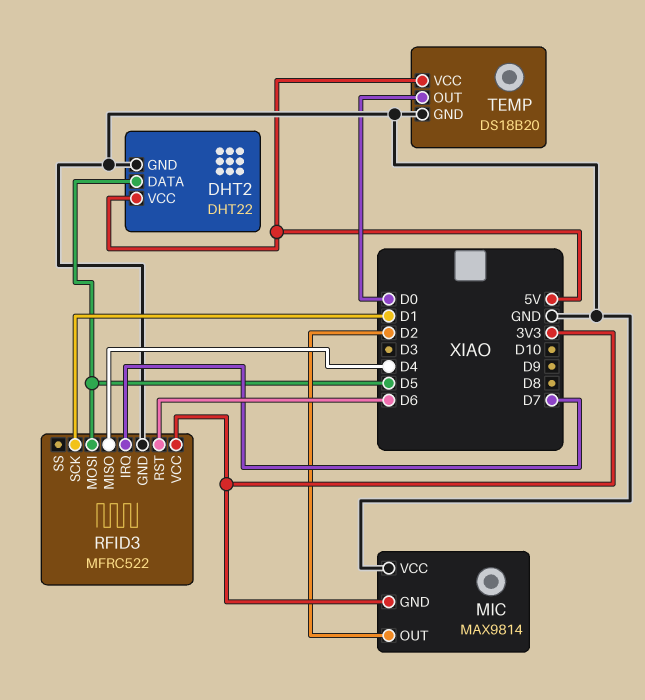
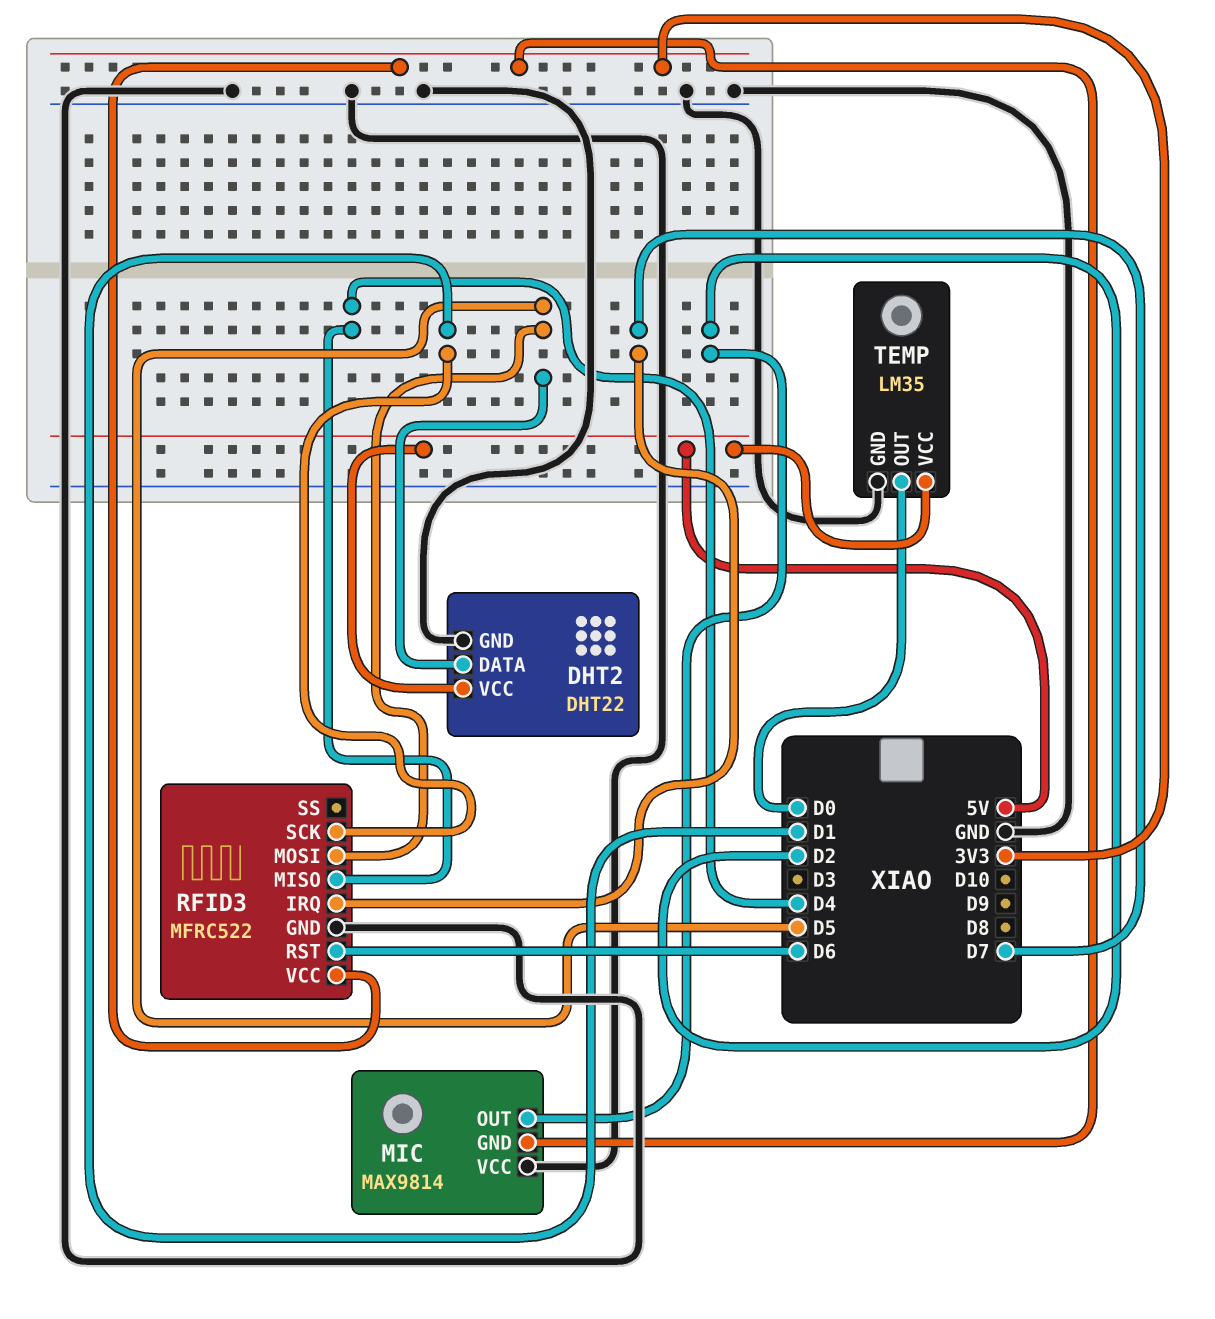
TEMP: DS18B20 -> LM35

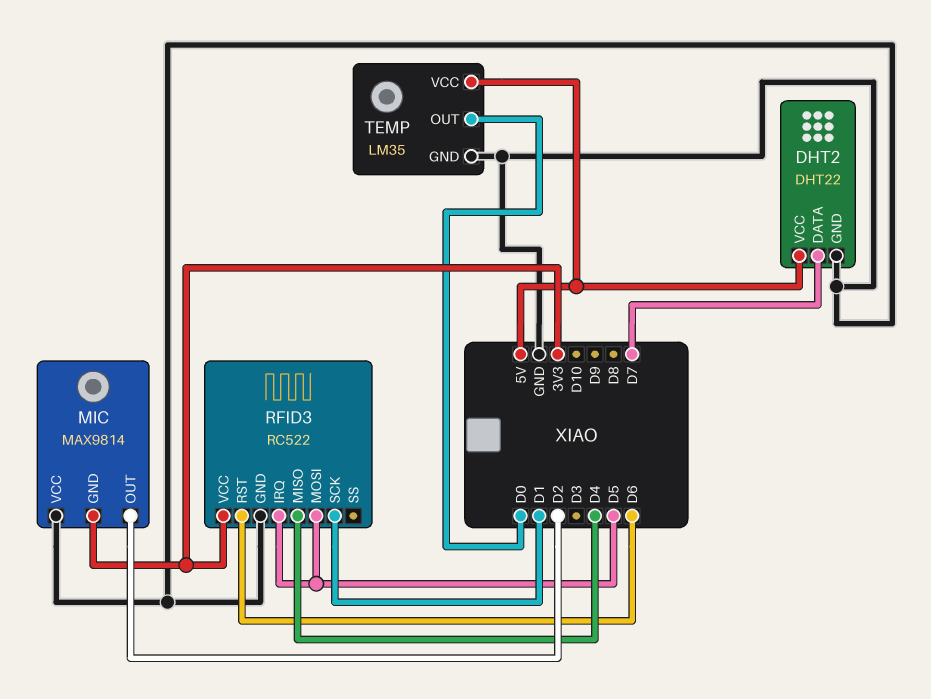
DHT2 pin DATA: D5 -> D7
RFID3: MFRC522 -> RC522
RFID3 pin IRQ: D7 -> D5

